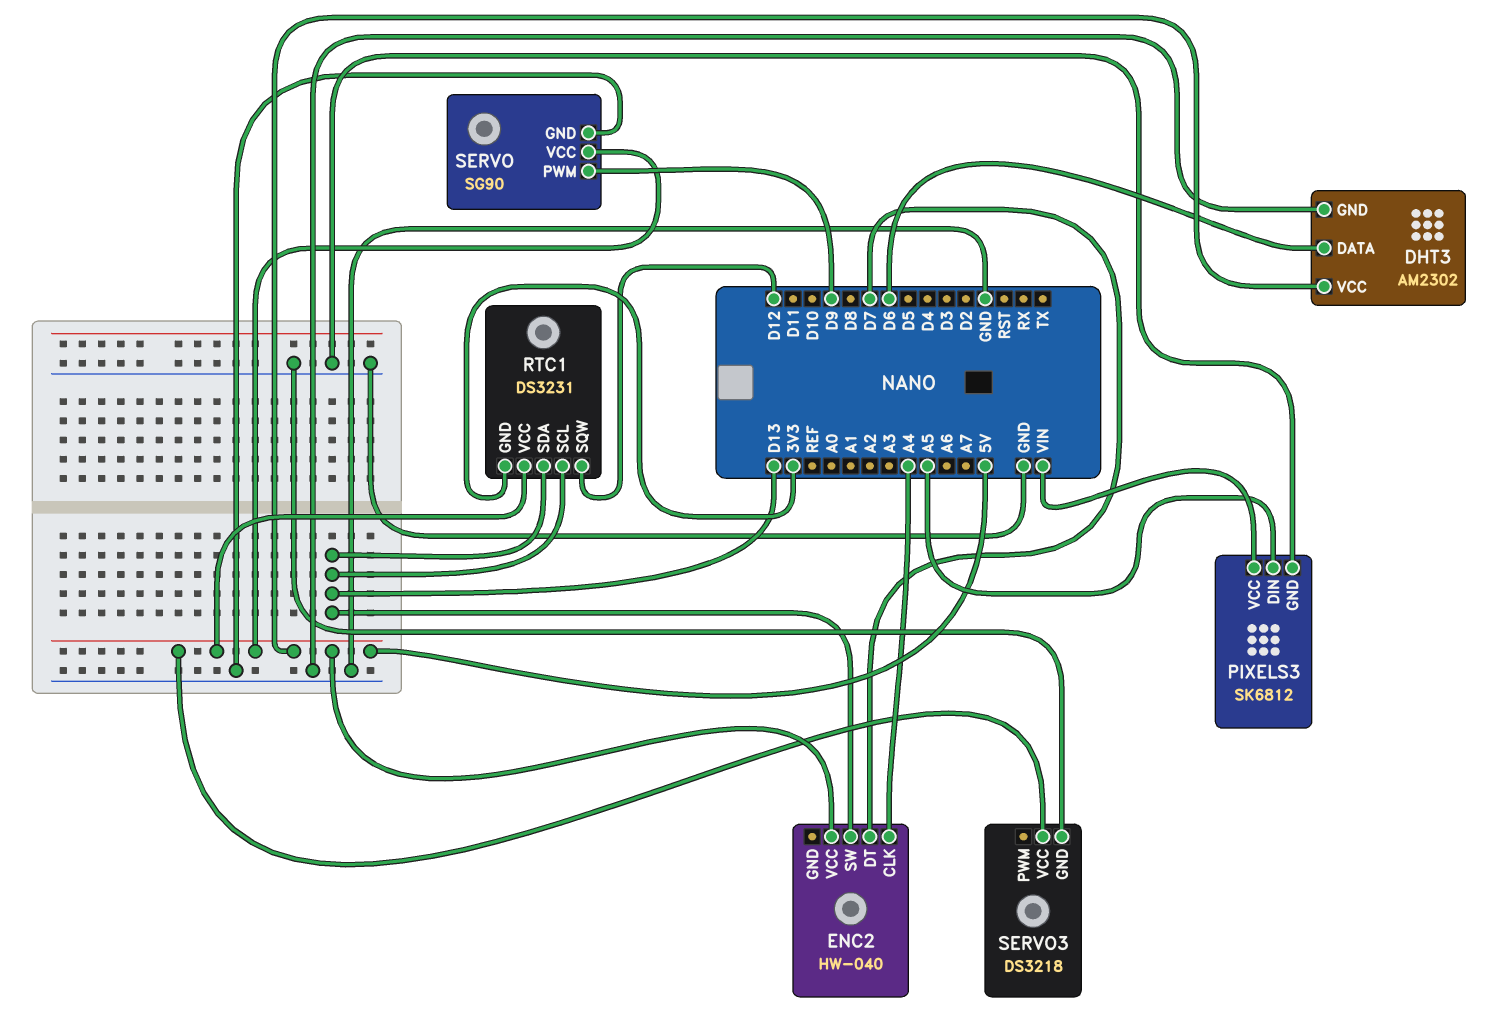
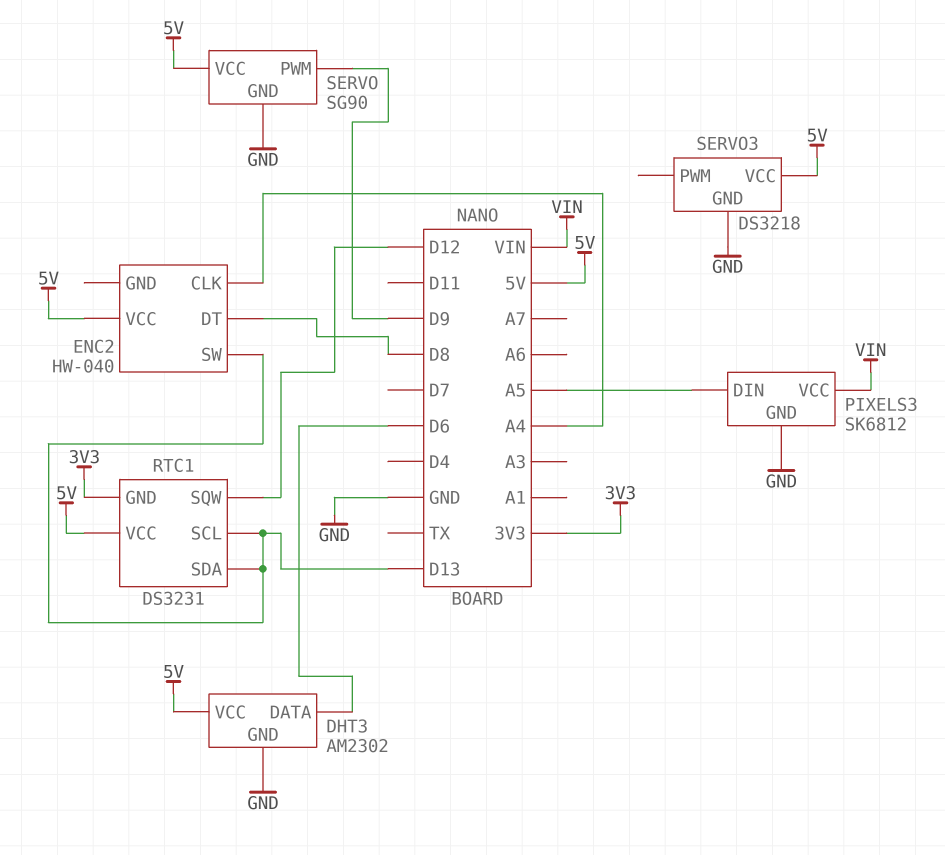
ENC2 pin DT: D7 -> D8

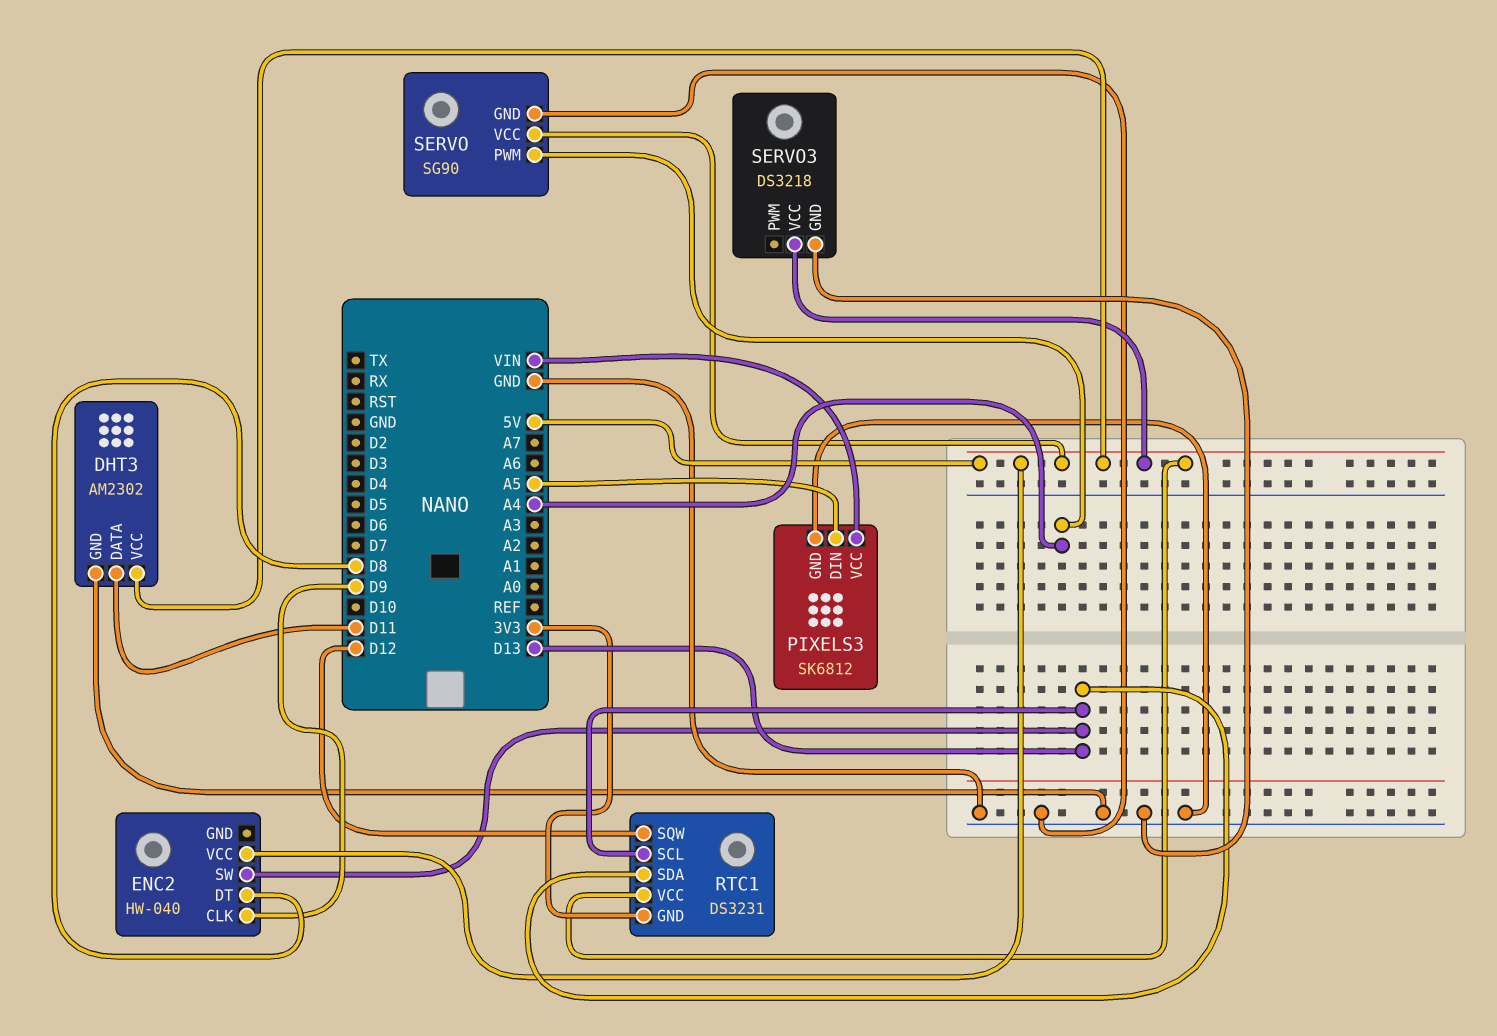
DHT3 pin DATA: D6 -> D11
ENC2 pin CLK: A4 -> D9
SERVO pin PWM: D9 -> A4

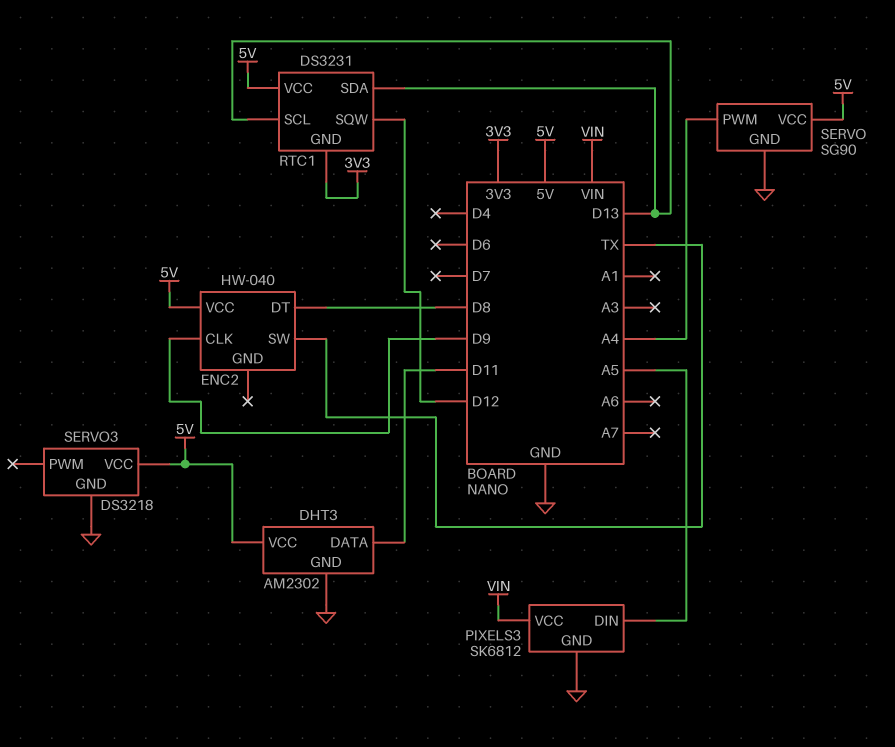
ENC2 pin SW: D13 -> TX

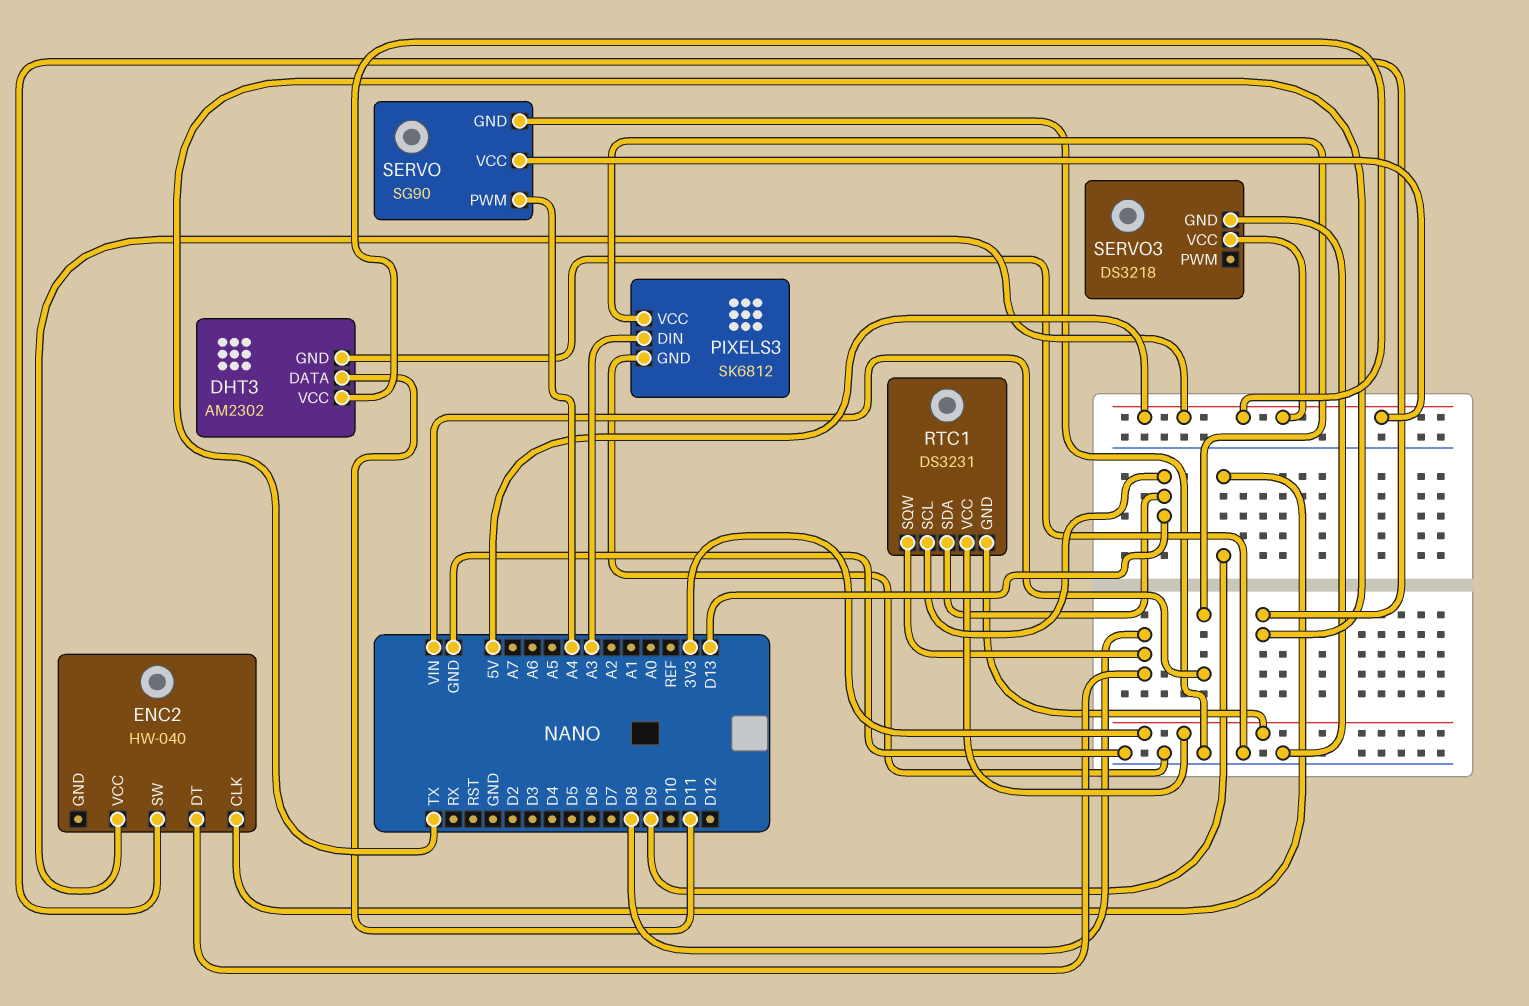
PIXELS3 pin DIN: A5 -> A3
RTC1 pin SQW: D12 -> D8
RTC1 pin VCC: 5V -> 3V3

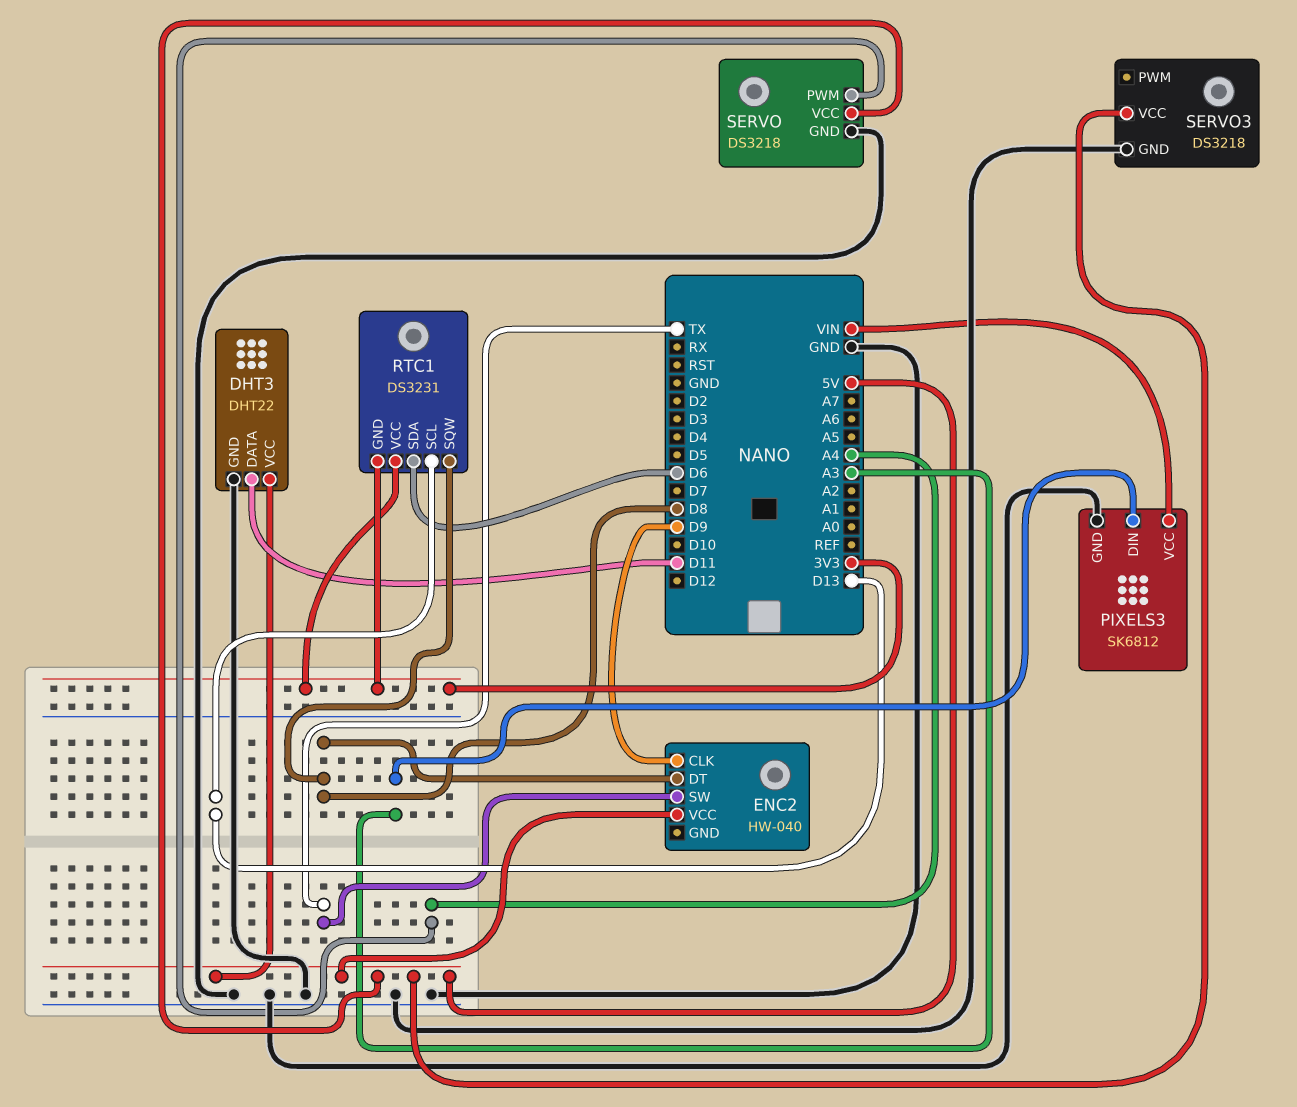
DHT3: AM2302 -> DHT22
RTC1 pin SDA: D13 -> D6
SERVO: SG90 -> DS3218

